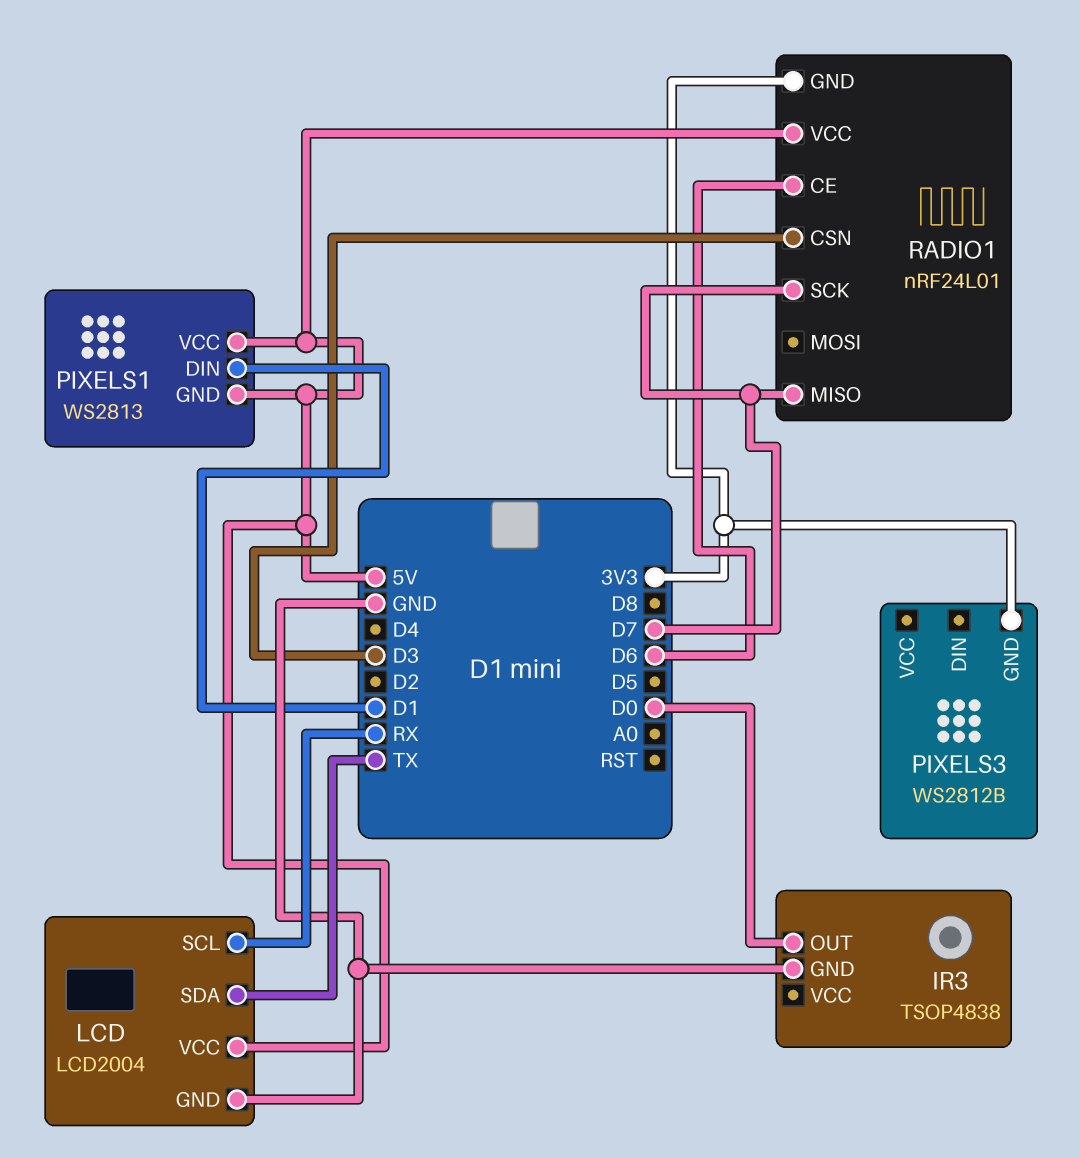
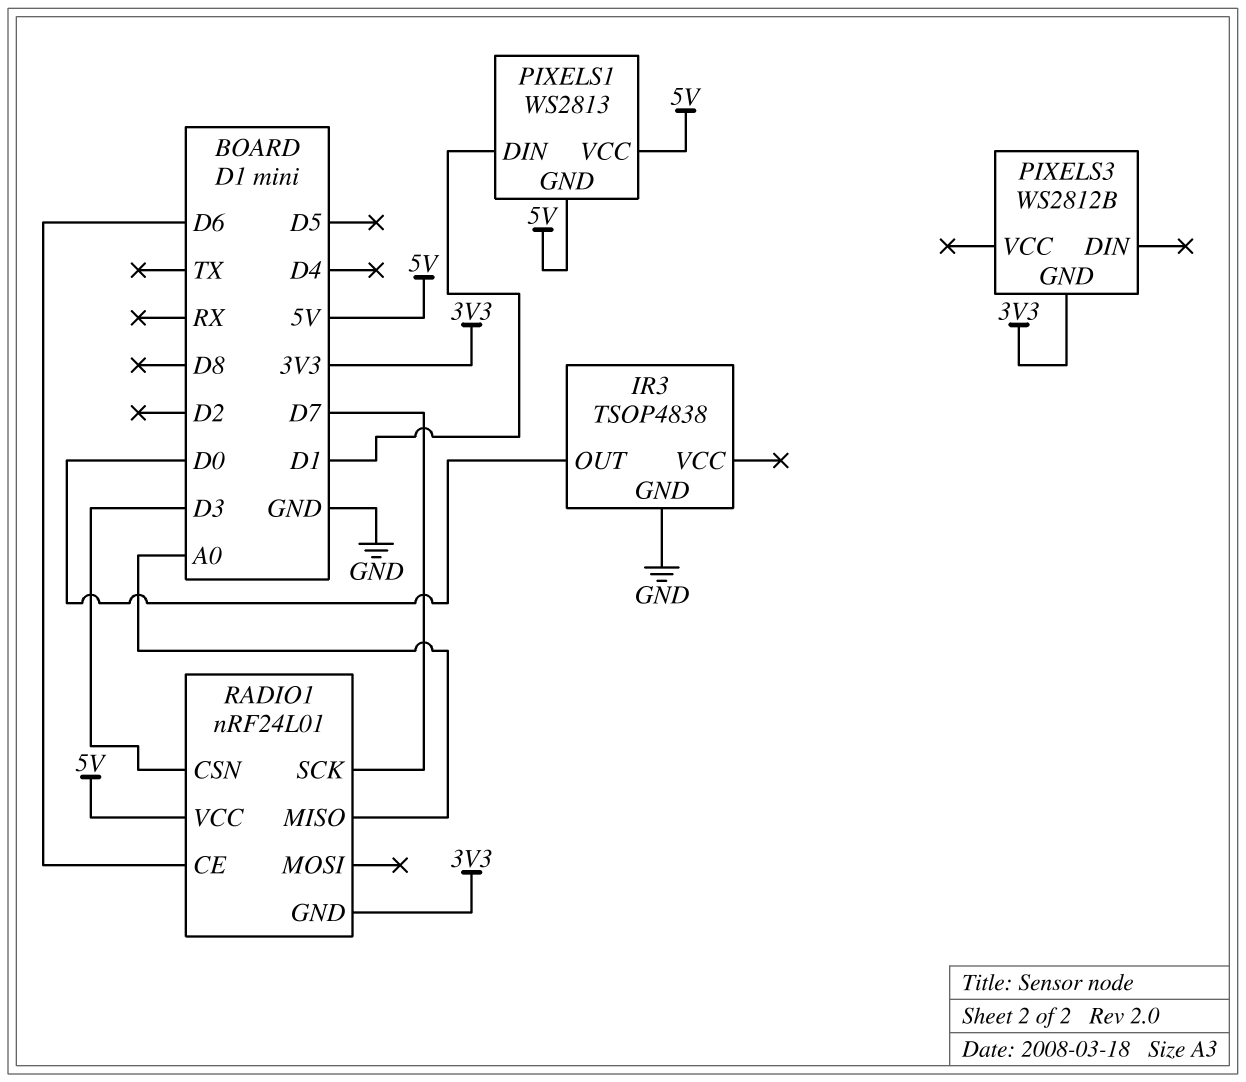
LCD: LCD2004 -> none
LCD pin GND: GND -> none
LCD pin SCL: RX -> none
LCD pin SDA: TX -> none
LCD pin VCC: 5V -> none
RADIO1 pin MISO: D7 -> A0

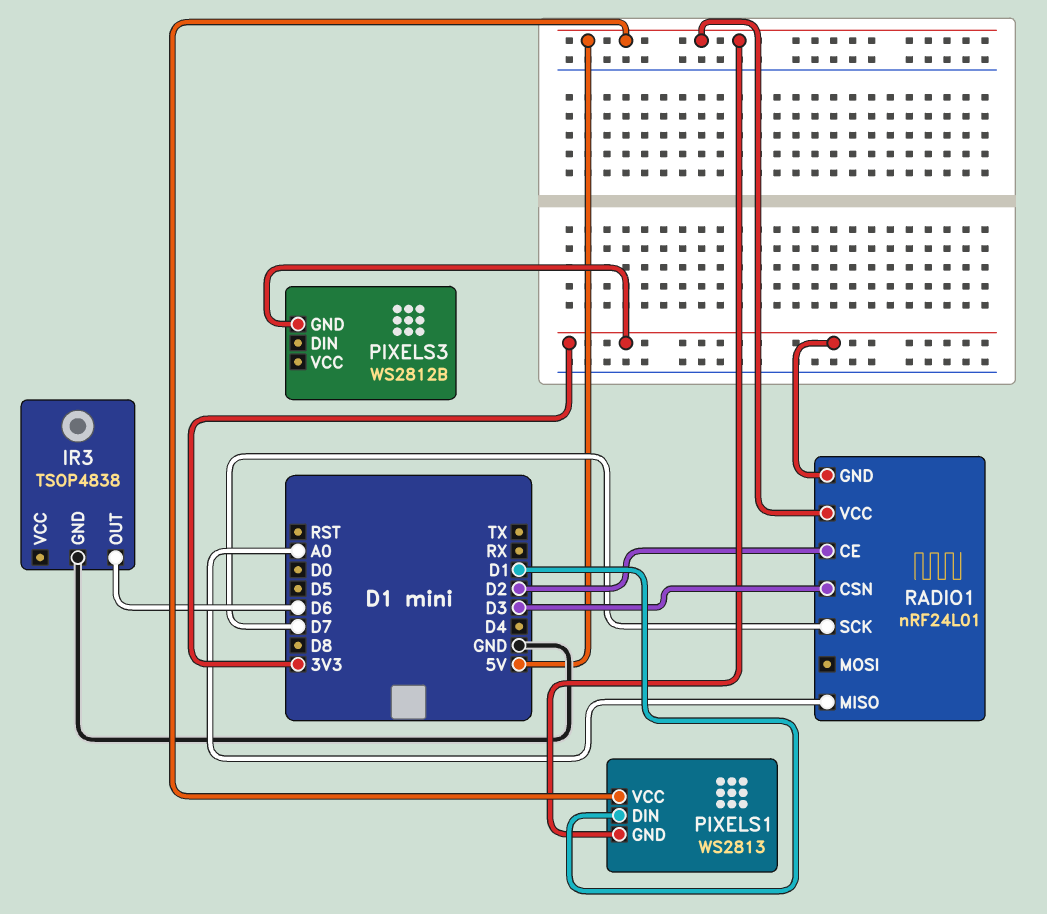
IR3 pin OUT: D0 -> D6
RADIO1 pin CE: D6 -> D2

